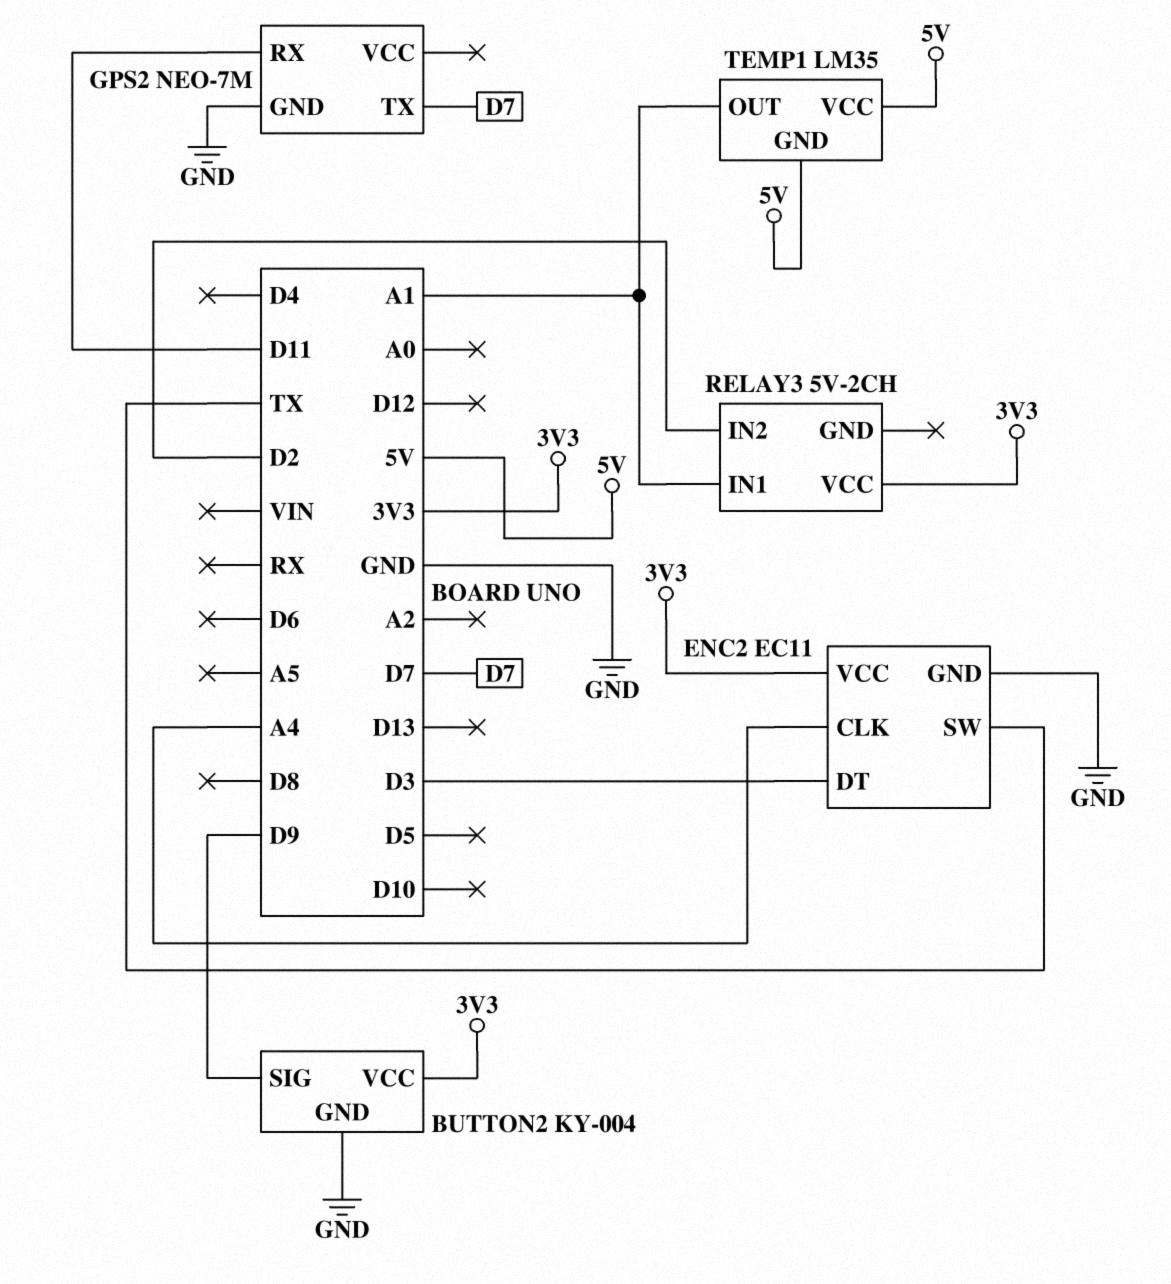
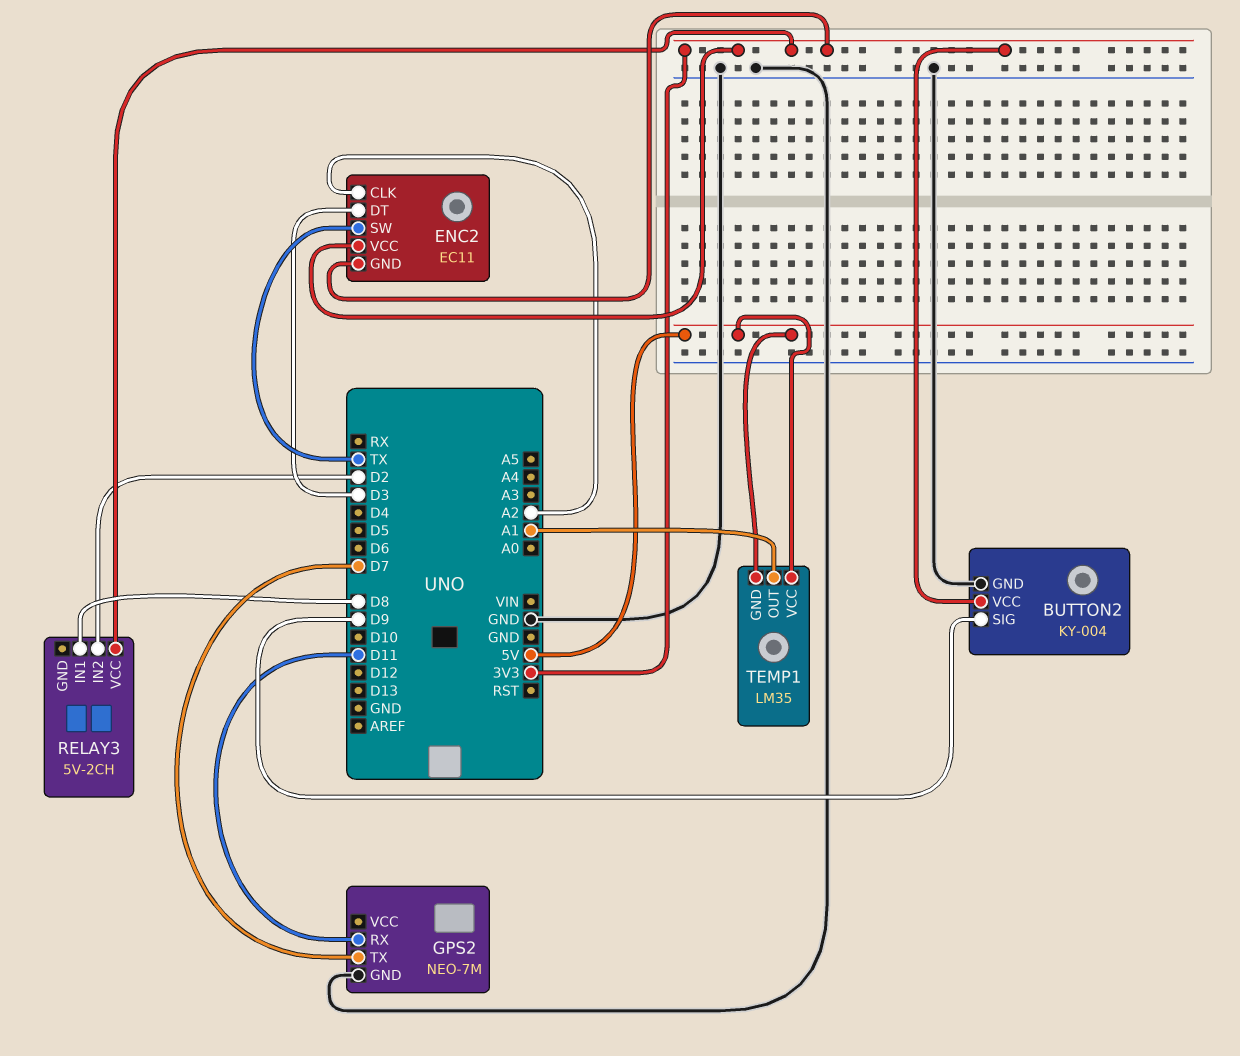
ENC2 pin CLK: A4 -> A2
ENC2 pin GND: GND -> 3V3
RELAY3 pin IN1: A1 -> D8

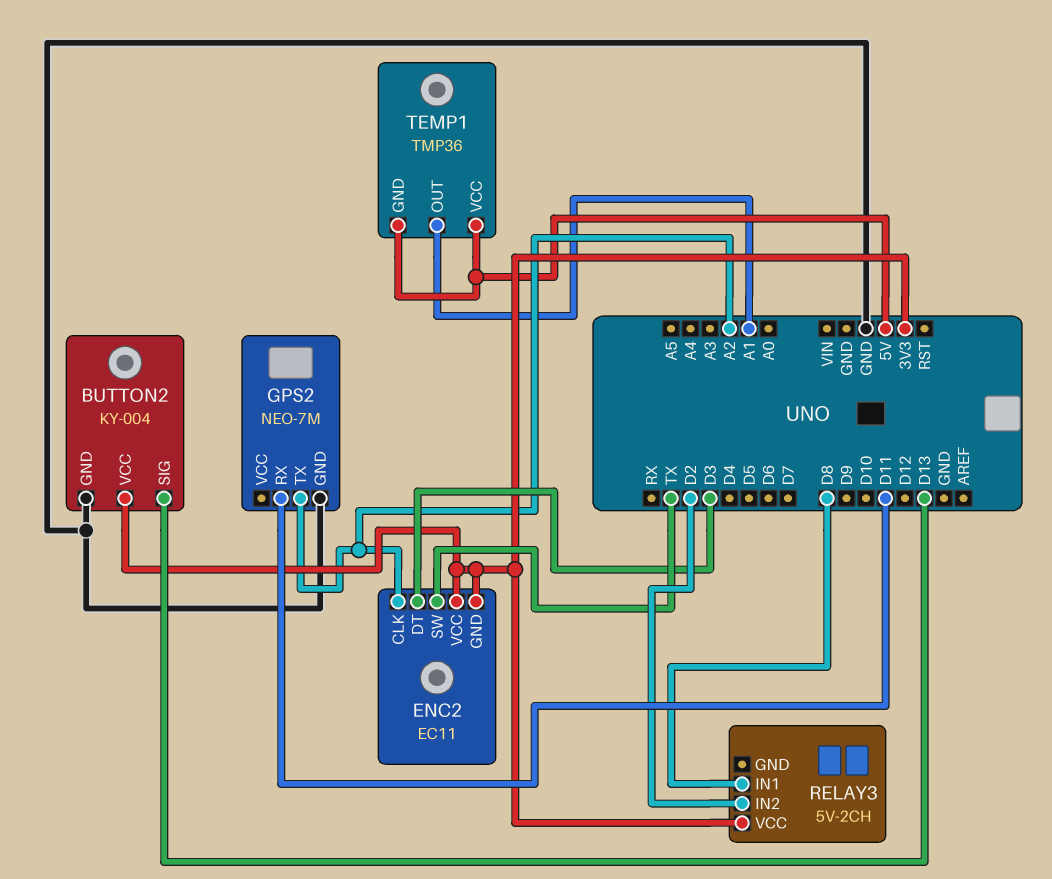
BUTTON2 pin SIG: D9 -> D13
GPS2 pin TX: D7 -> A2
TEMP1: LM35 -> TMP36

